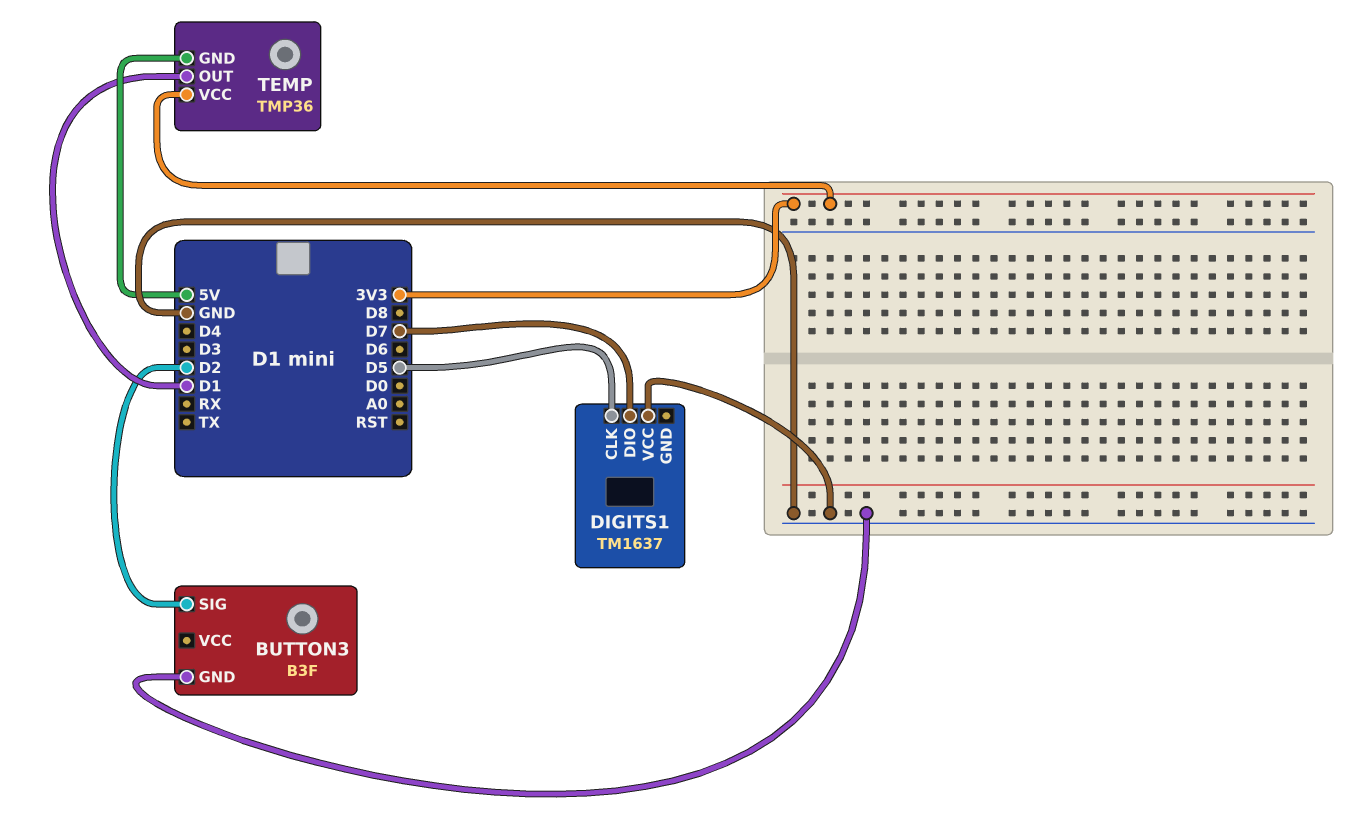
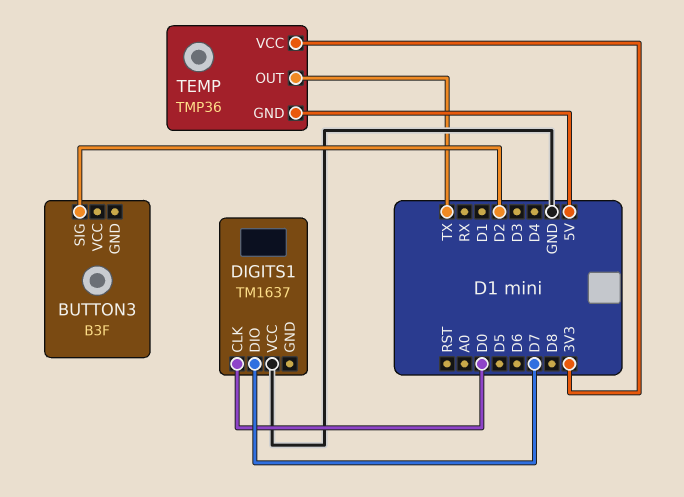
BUTTON3 pin GND: GND -> none
DIGITS1 pin CLK: D5 -> D0
TEMP pin OUT: D1 -> TX

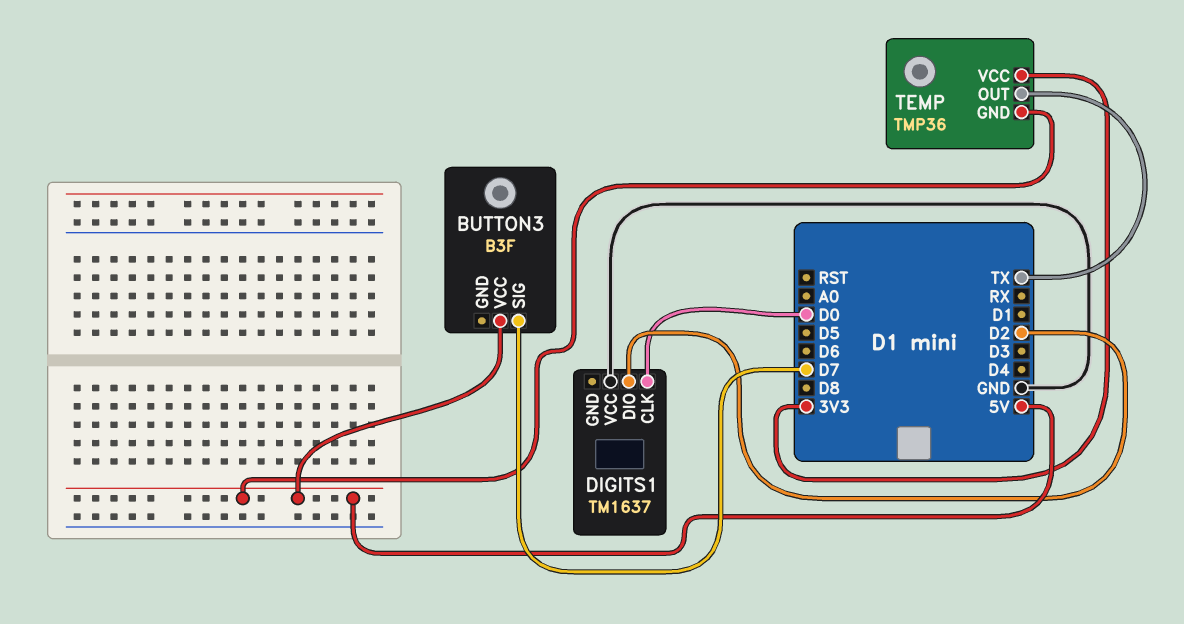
BUTTON3 pin SIG: D2 -> D7
BUTTON3 pin VCC: none -> 5V
DIGITS1 pin DIO: D7 -> D2

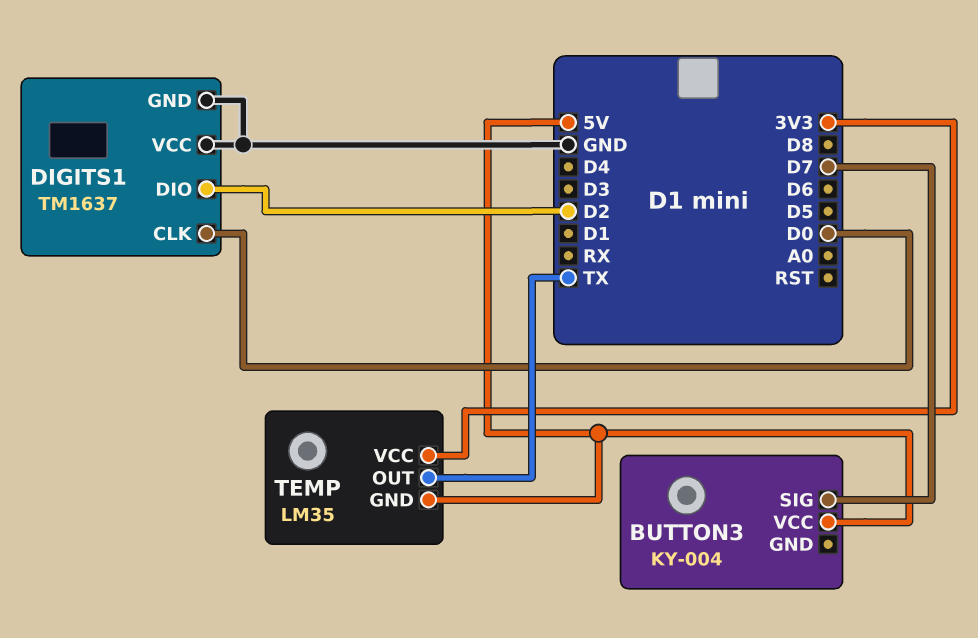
BUTTON3: B3F -> KY-004
DIGITS1 pin GND: none -> GND
TEMP: TMP36 -> LM35

